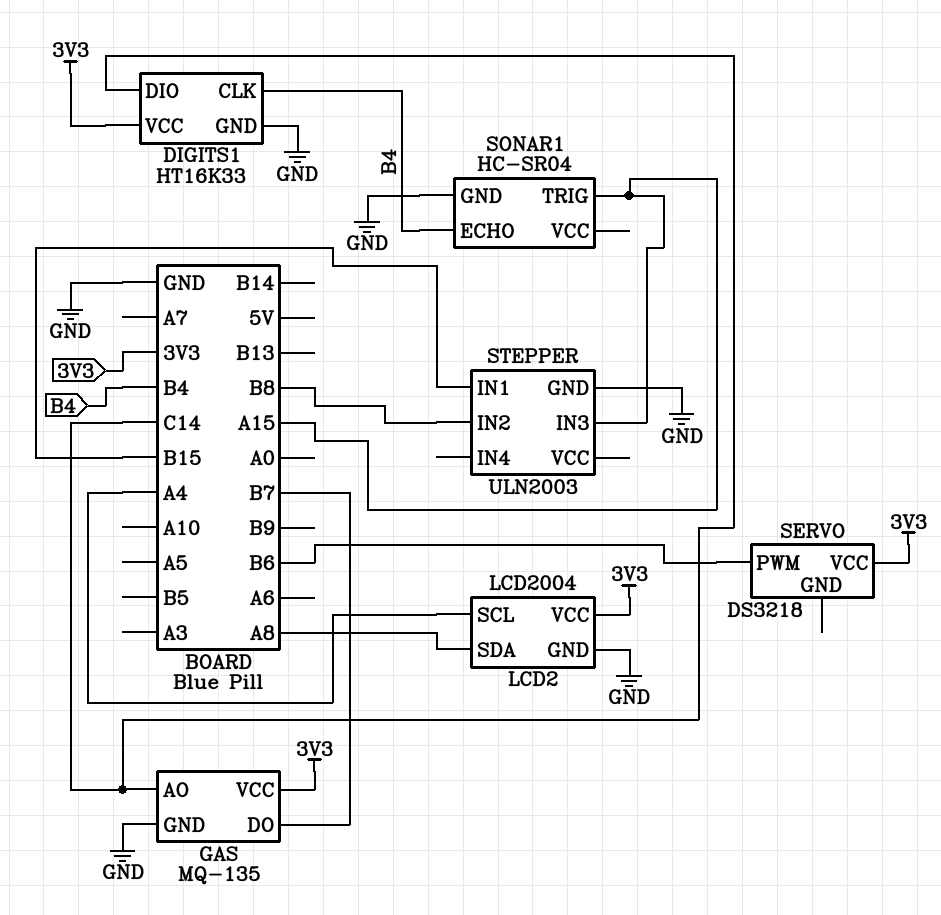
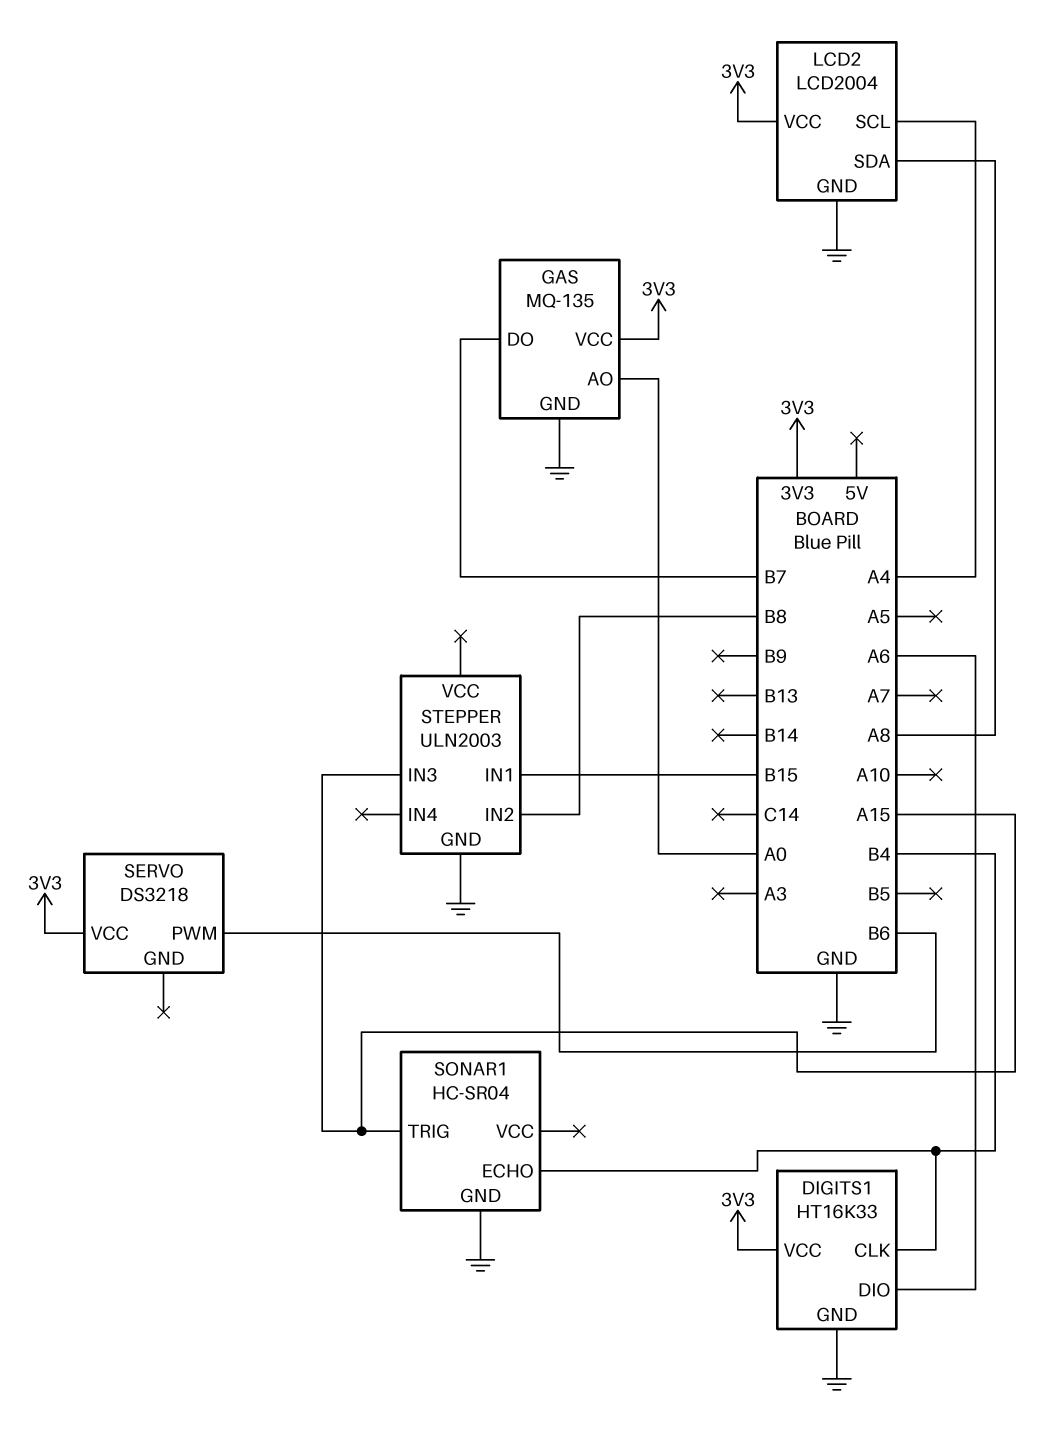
DIGITS1 pin DIO: C14 -> A6
GAS pin AO: C14 -> A0

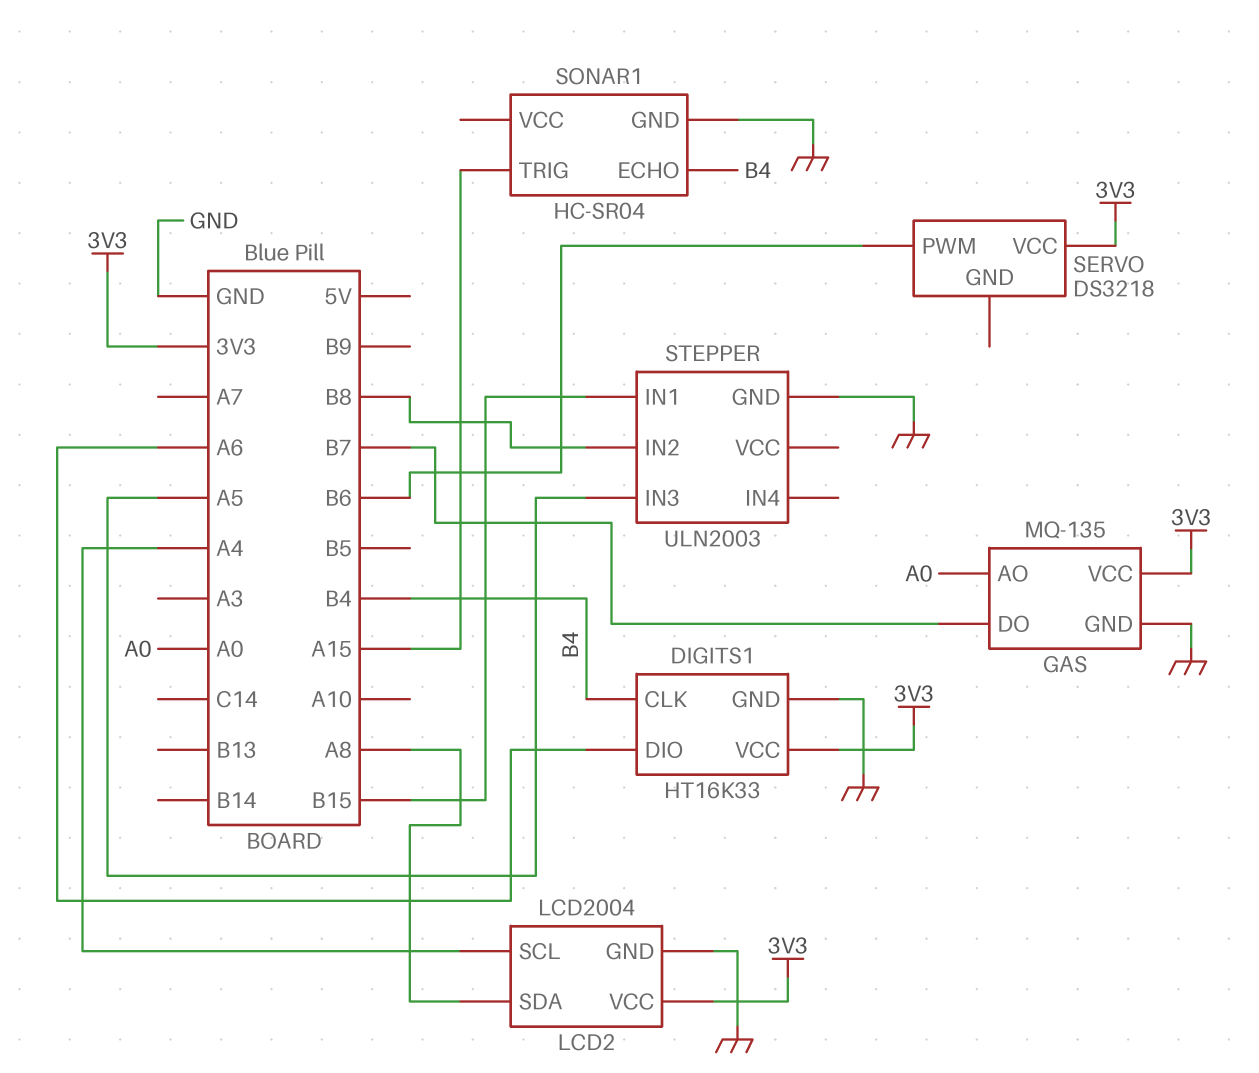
STEPPER pin IN3: A15 -> A5

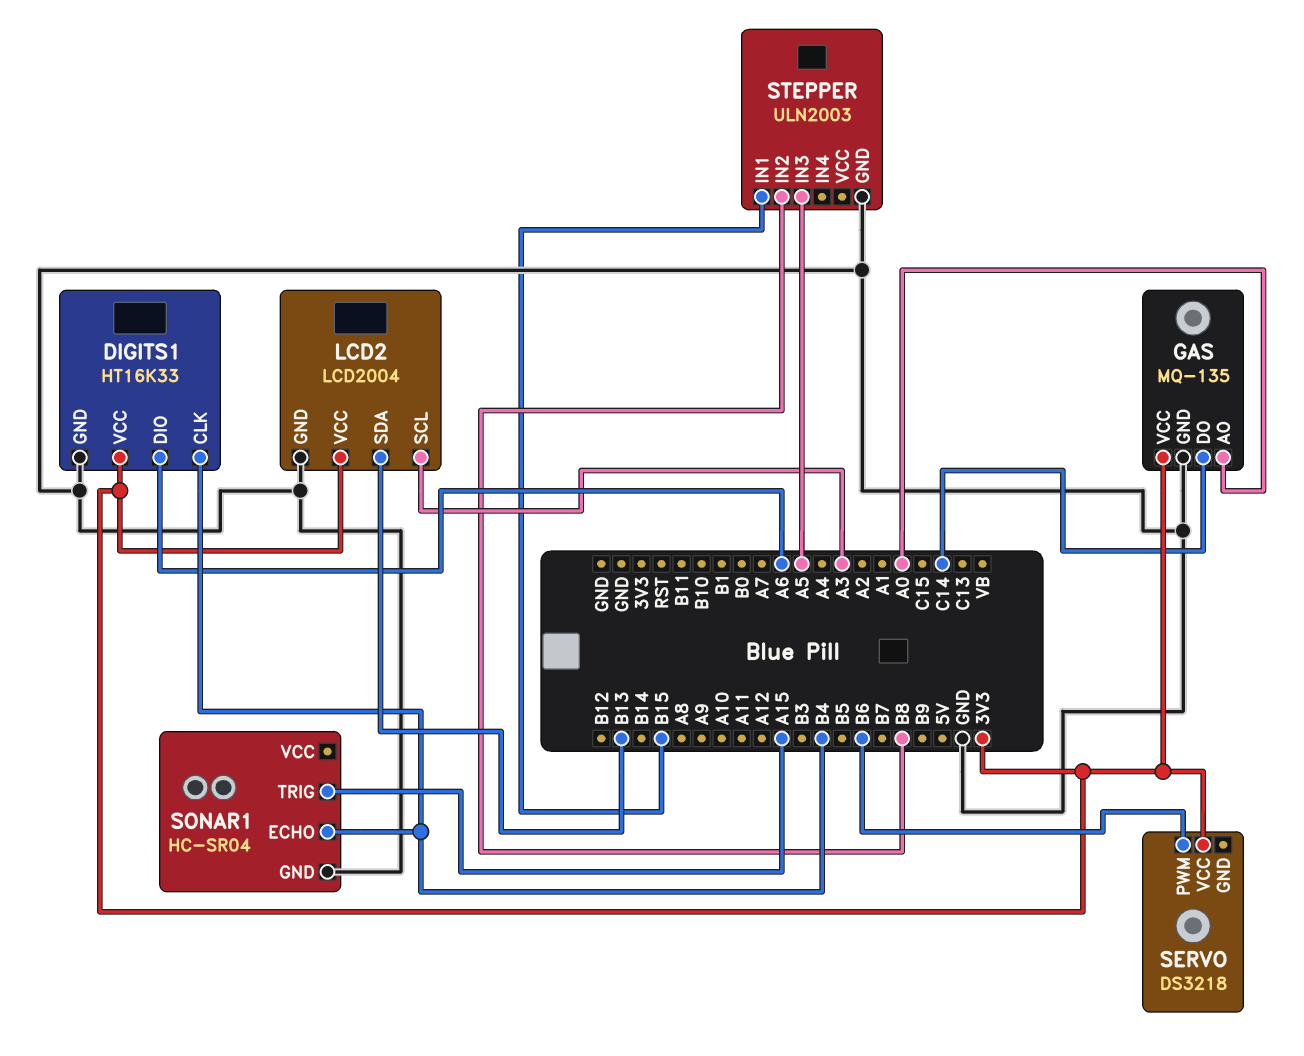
GAS pin DO: B7 -> C14
LCD2 pin SCL: A4 -> A3
LCD2 pin SDA: A8 -> B13

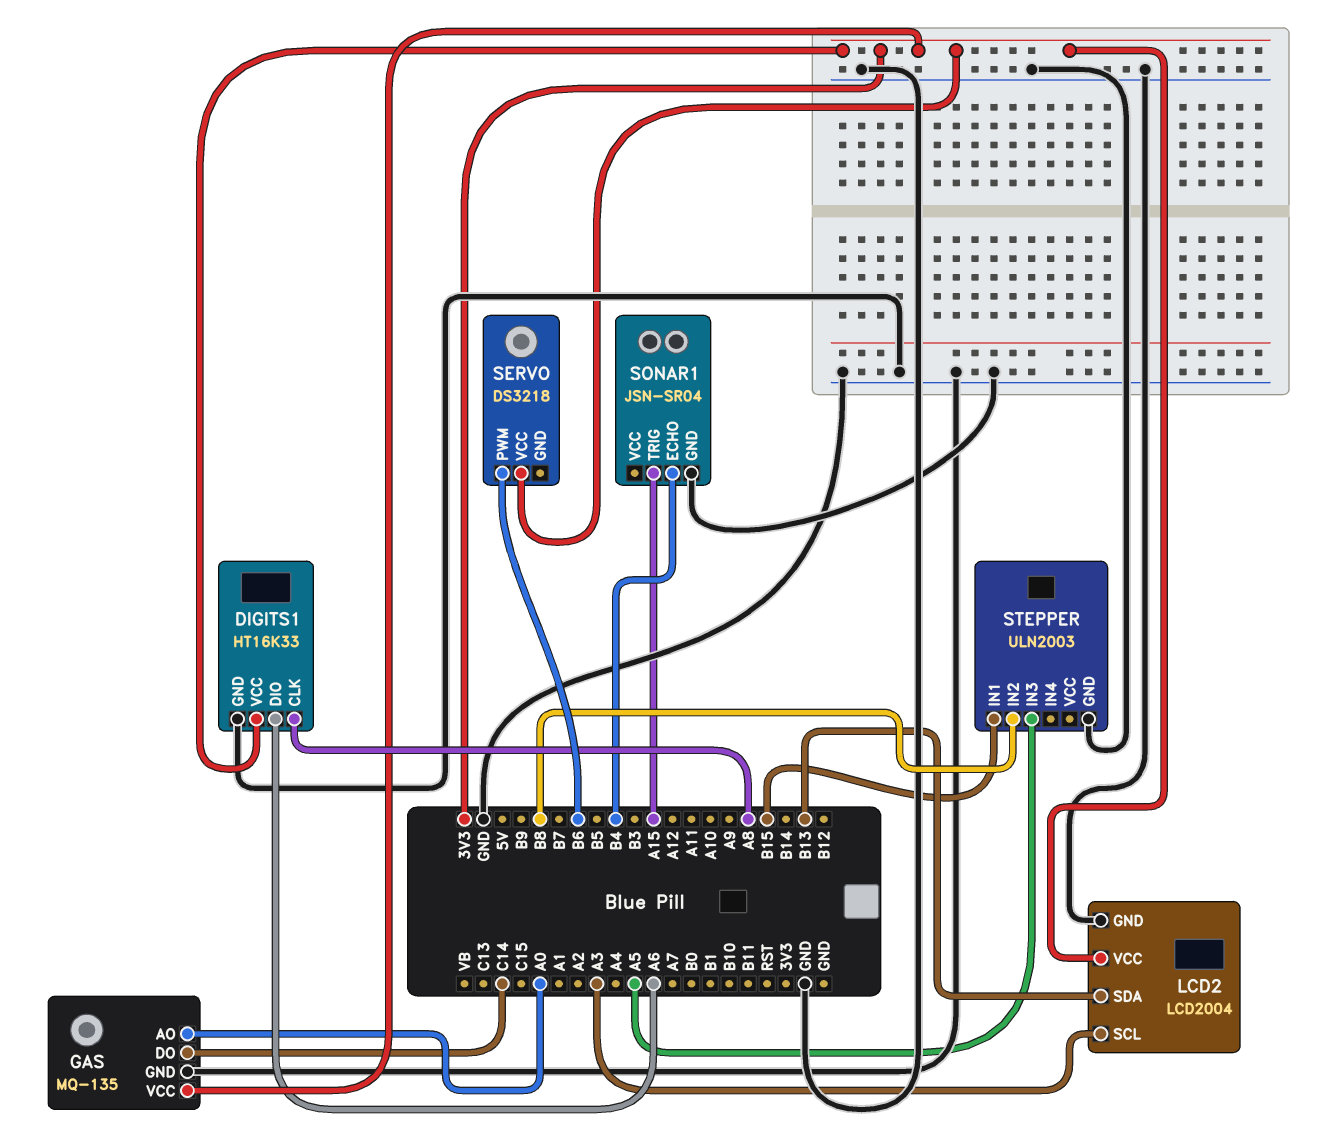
DIGITS1 pin CLK: B4 -> A8
SONAR1: HC-SR04 -> JSN-SR04

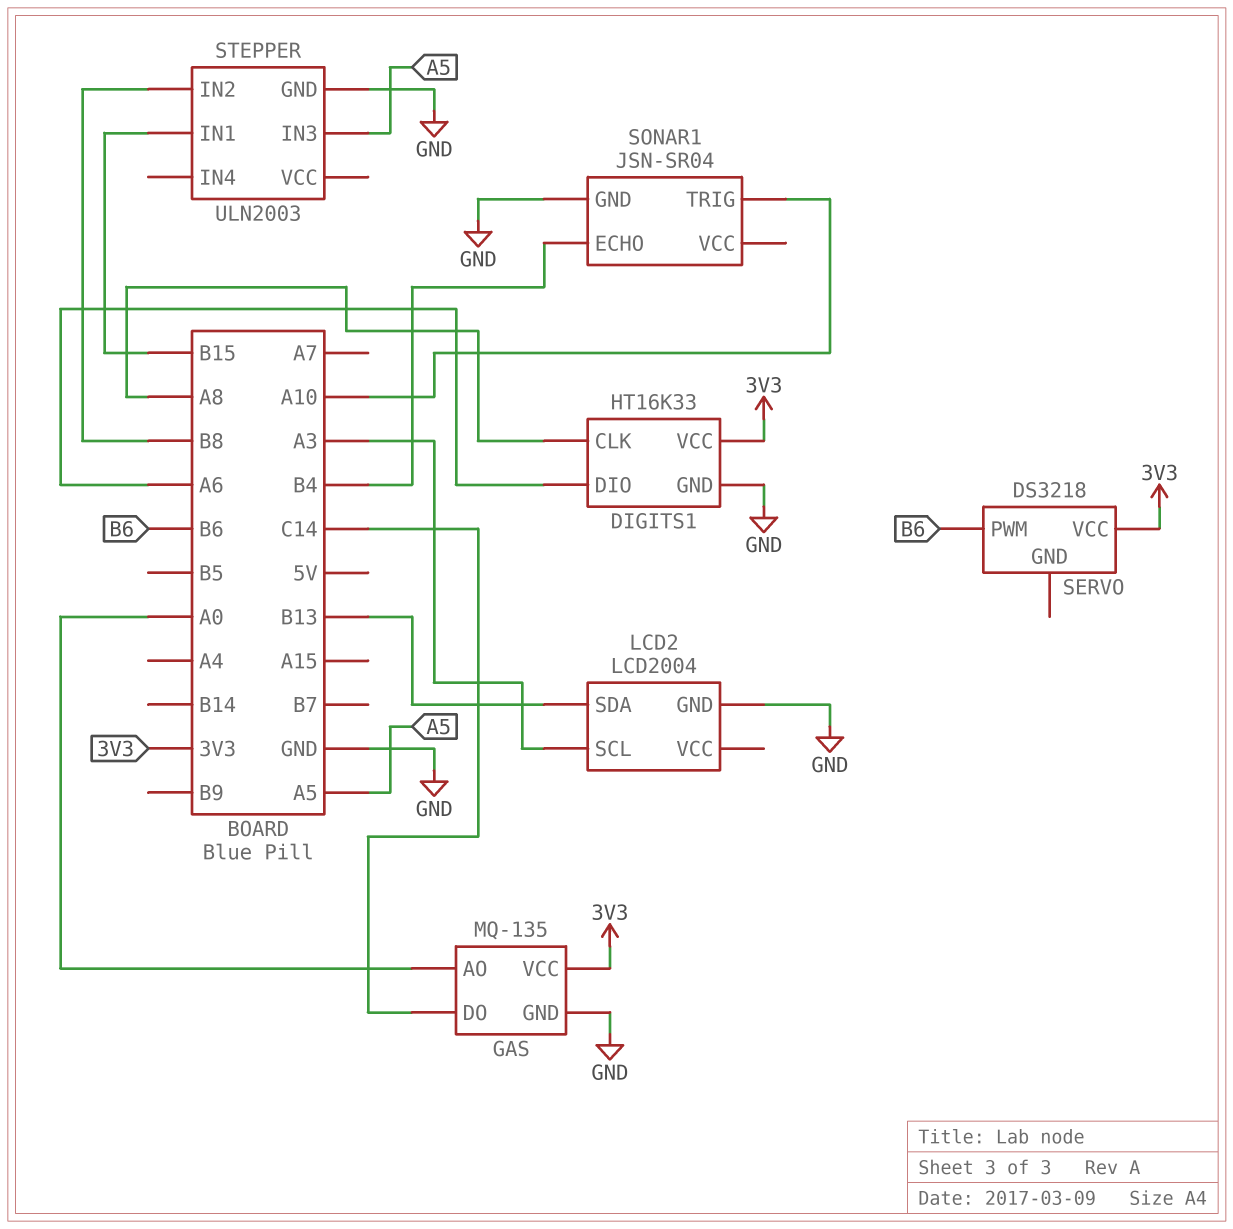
LCD2 pin VCC: 3V3 -> none
SONAR1 pin TRIG: A15 -> A10

